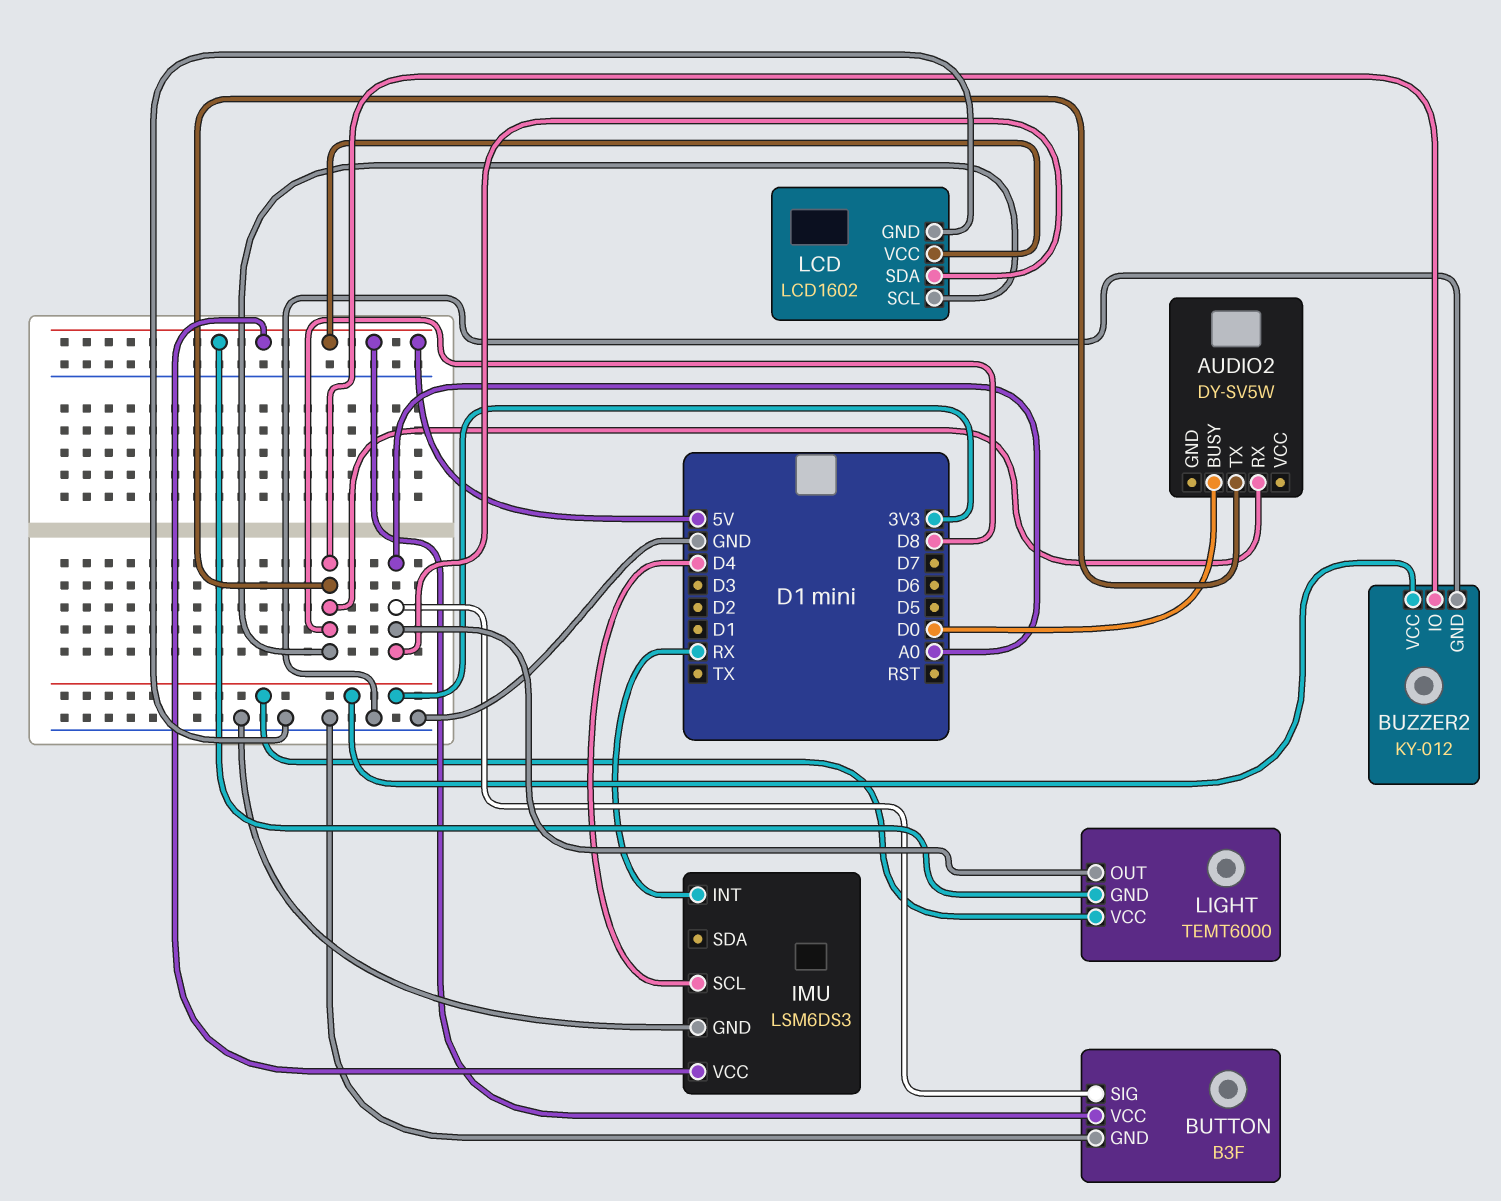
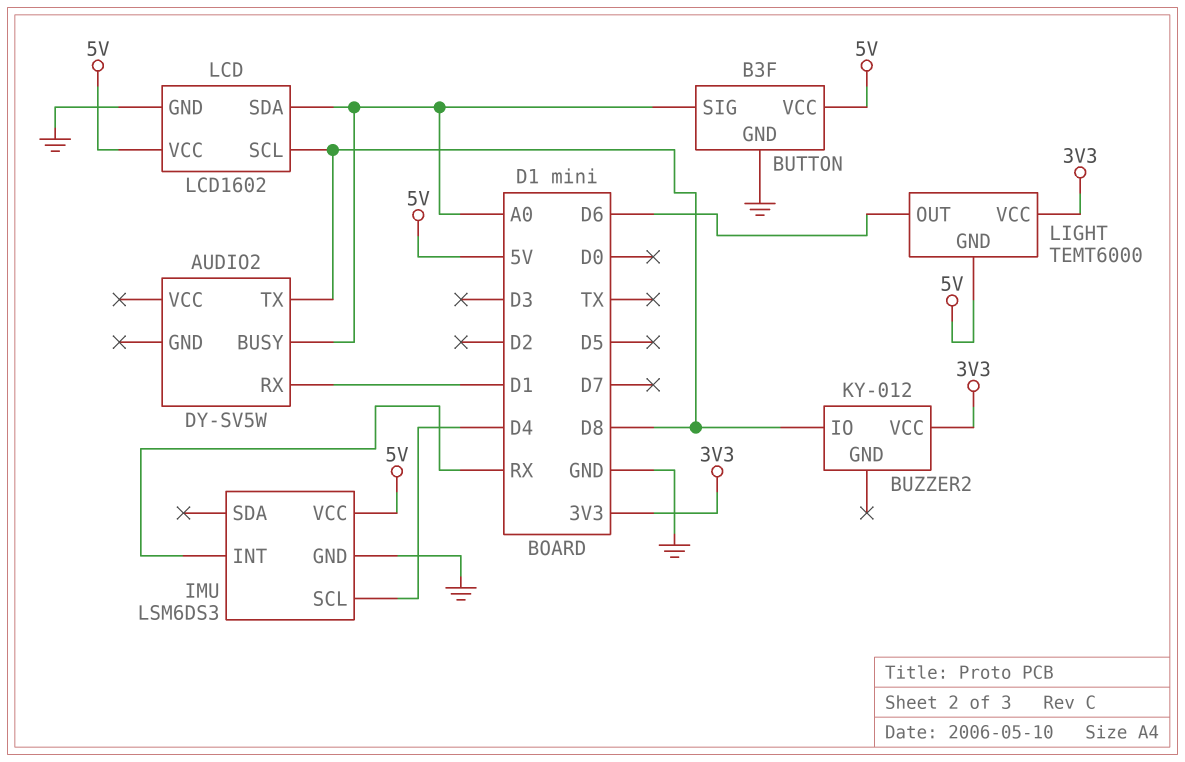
AUDIO2 pin BUSY: D0 -> A0
AUDIO2 pin RX: D8 -> D1
BUZZER2 pin GND: GND -> none
LIGHT pin OUT: A0 -> D6

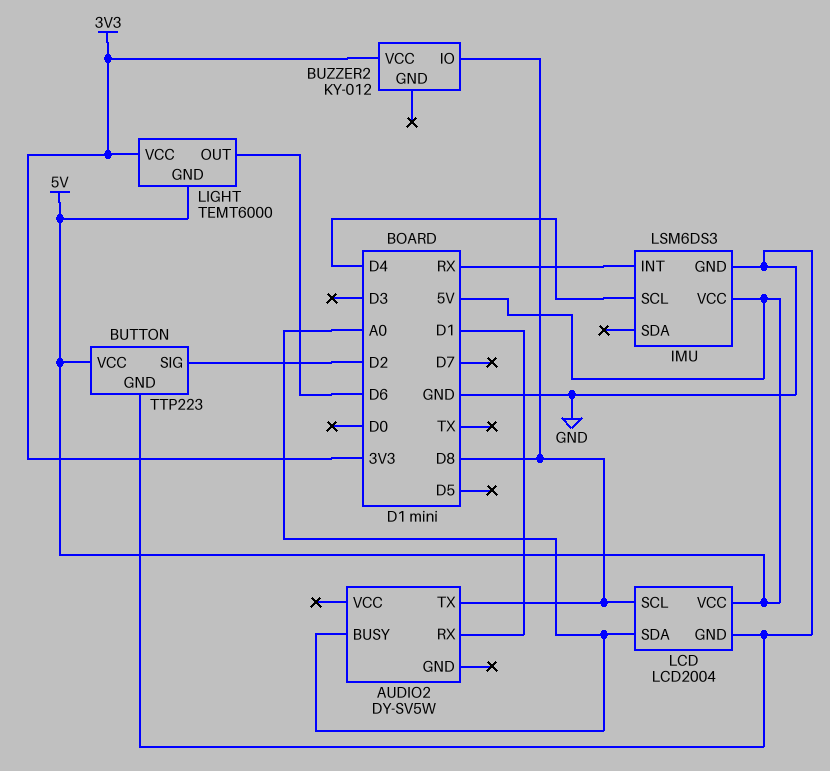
BUTTON: B3F -> TTP223
BUTTON pin SIG: A0 -> D2
LCD: LCD1602 -> LCD2004

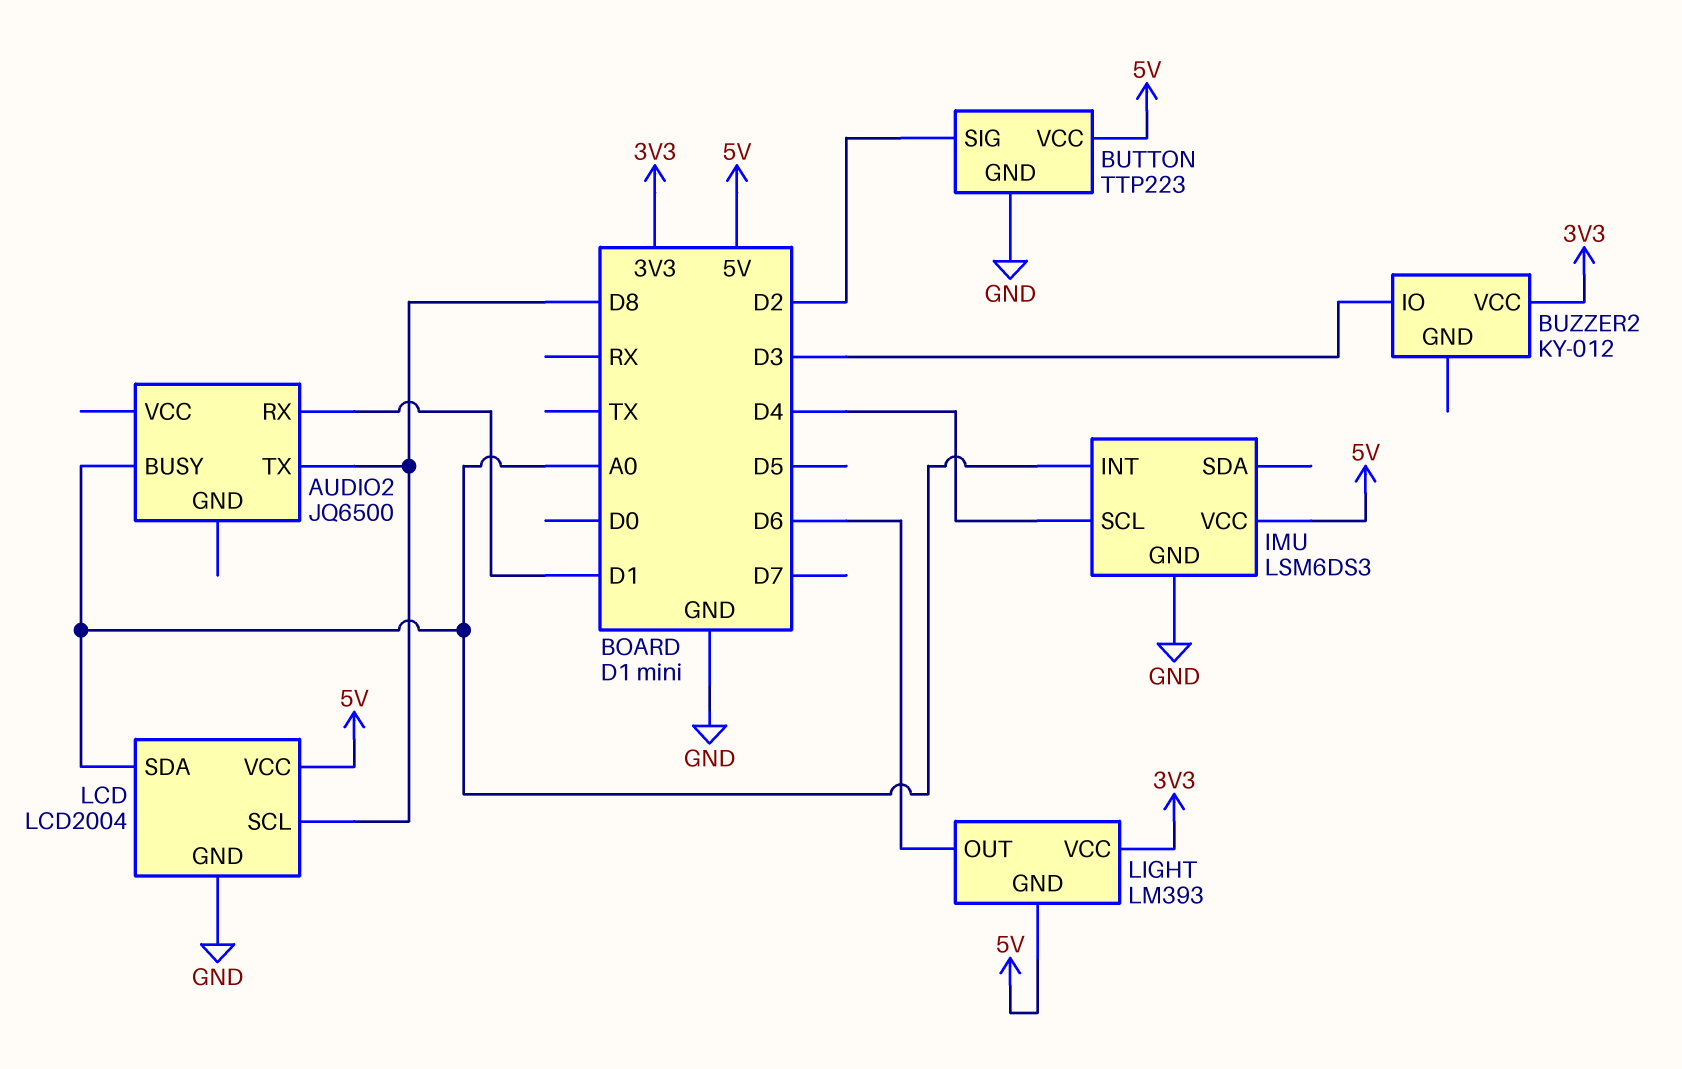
AUDIO2: DY-SV5W -> JQ6500
BUZZER2 pin IO: D8 -> D3
IMU pin INT: RX -> A0
LIGHT: TEMT6000 -> LM393

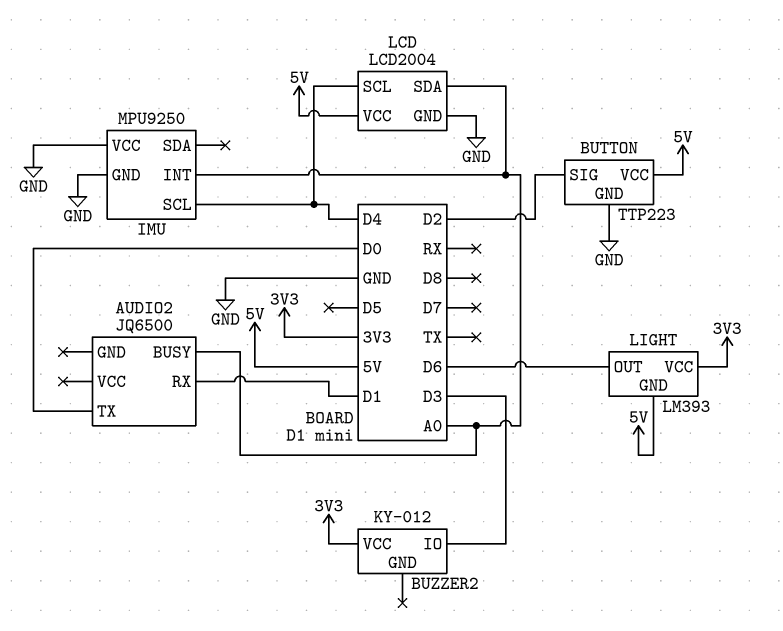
AUDIO2 pin TX: D8 -> D0
IMU: LSM6DS3 -> MPU9250
IMU pin VCC: 5V -> GND
LCD pin SCL: D8 -> D4

